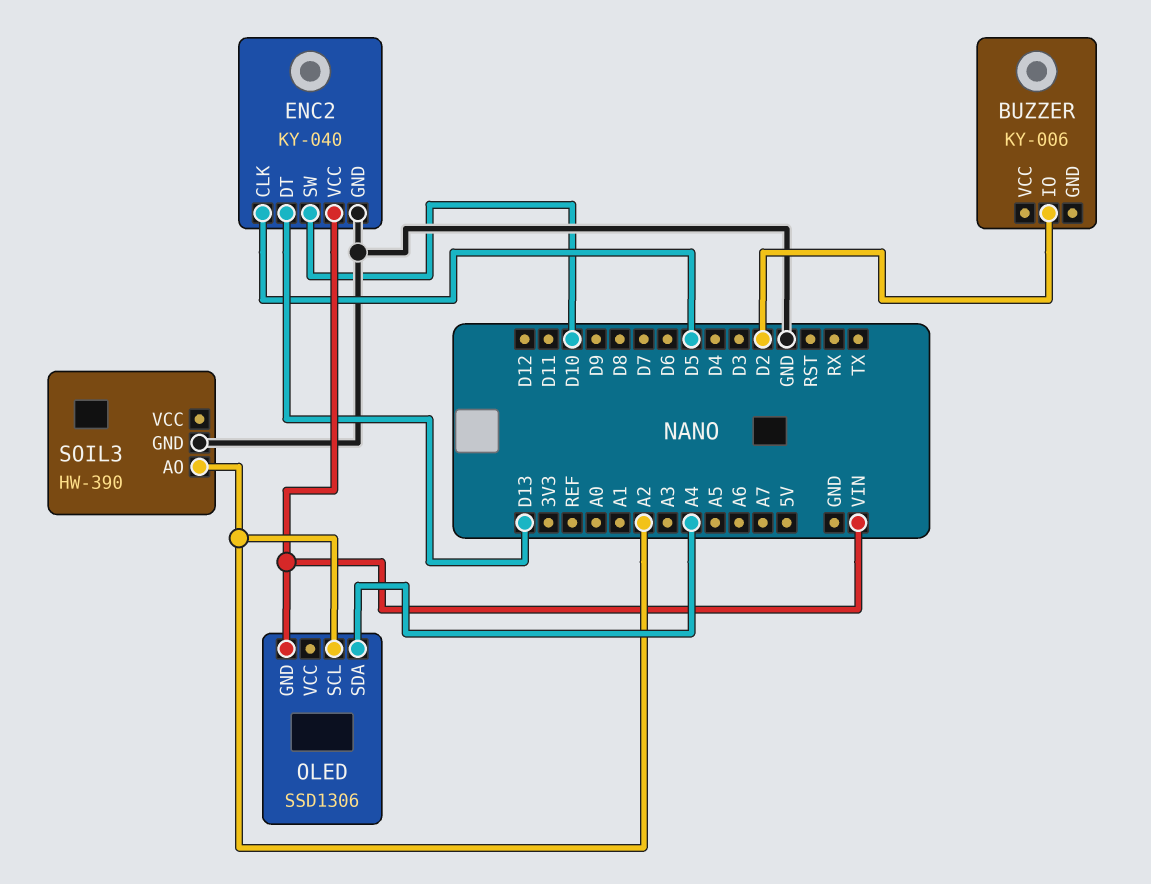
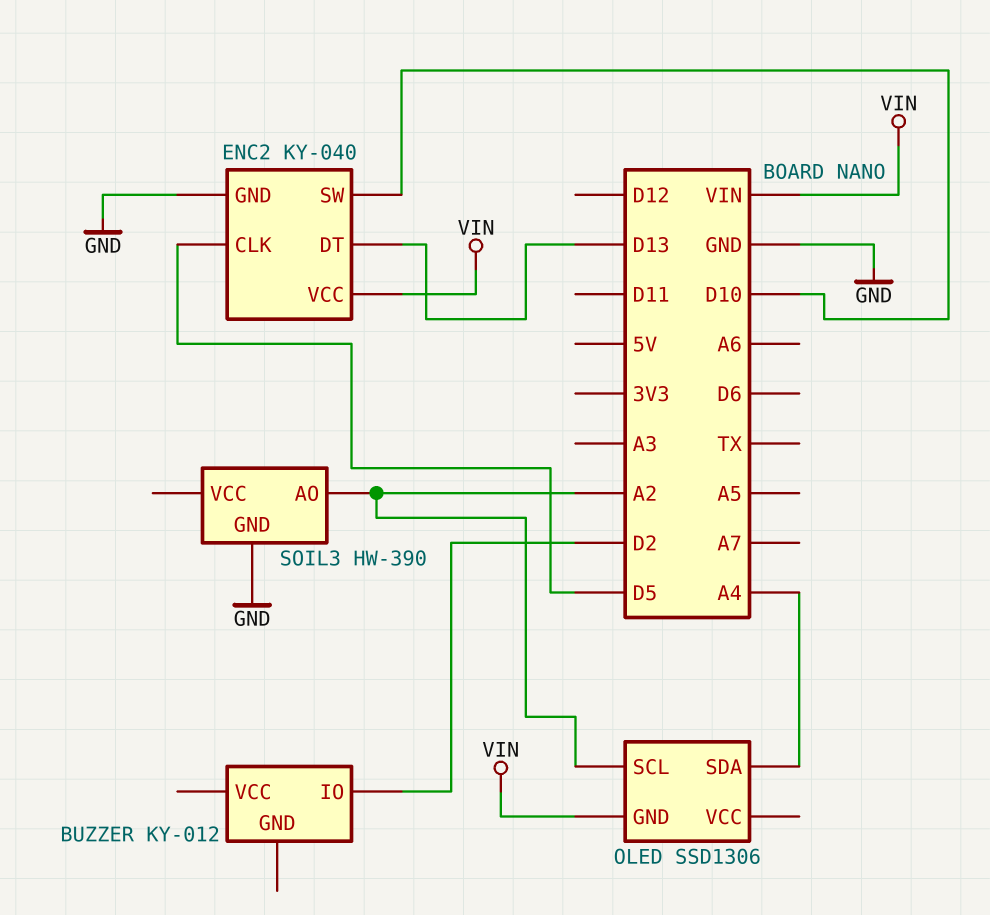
BUZZER: KY-006 -> KY-012

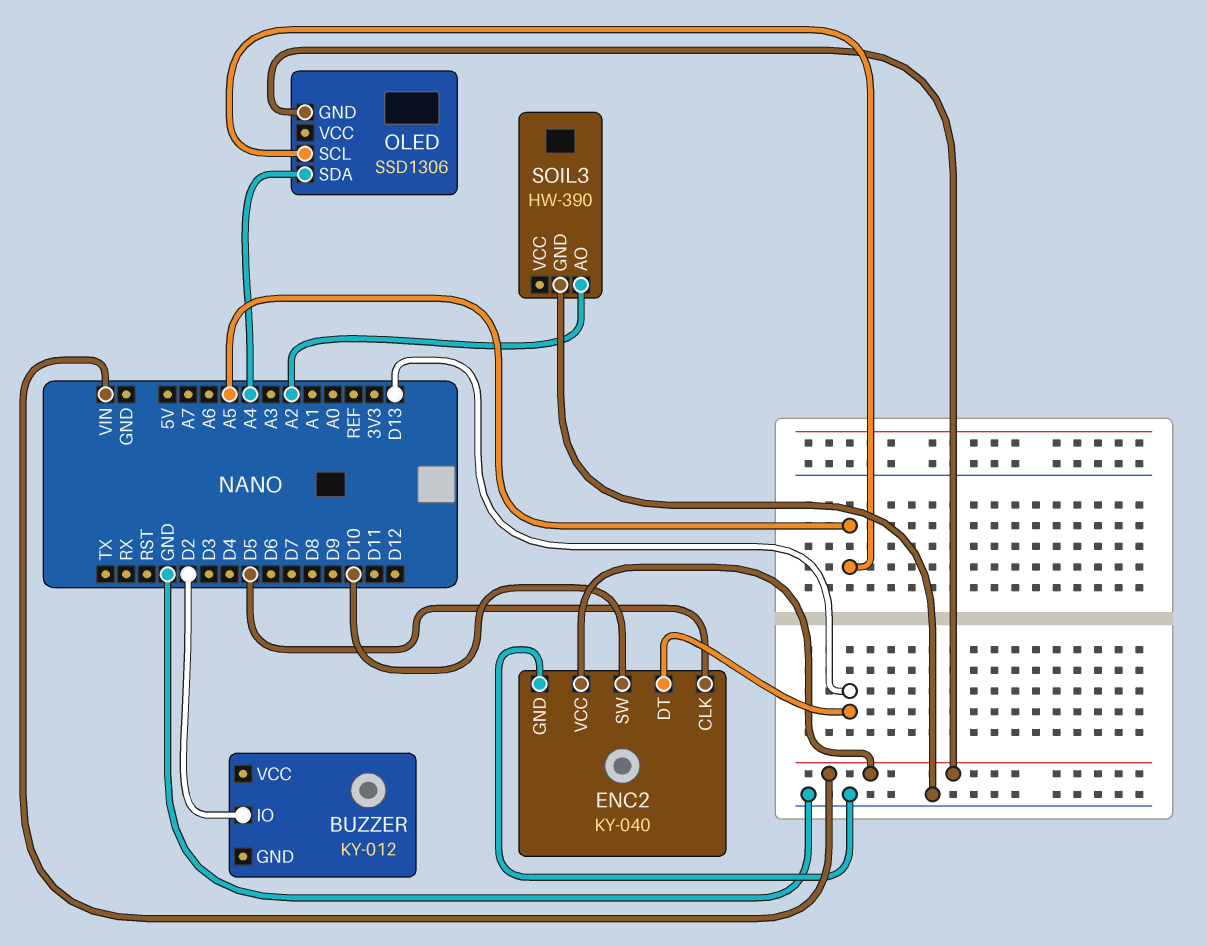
OLED pin SCL: A2 -> A5

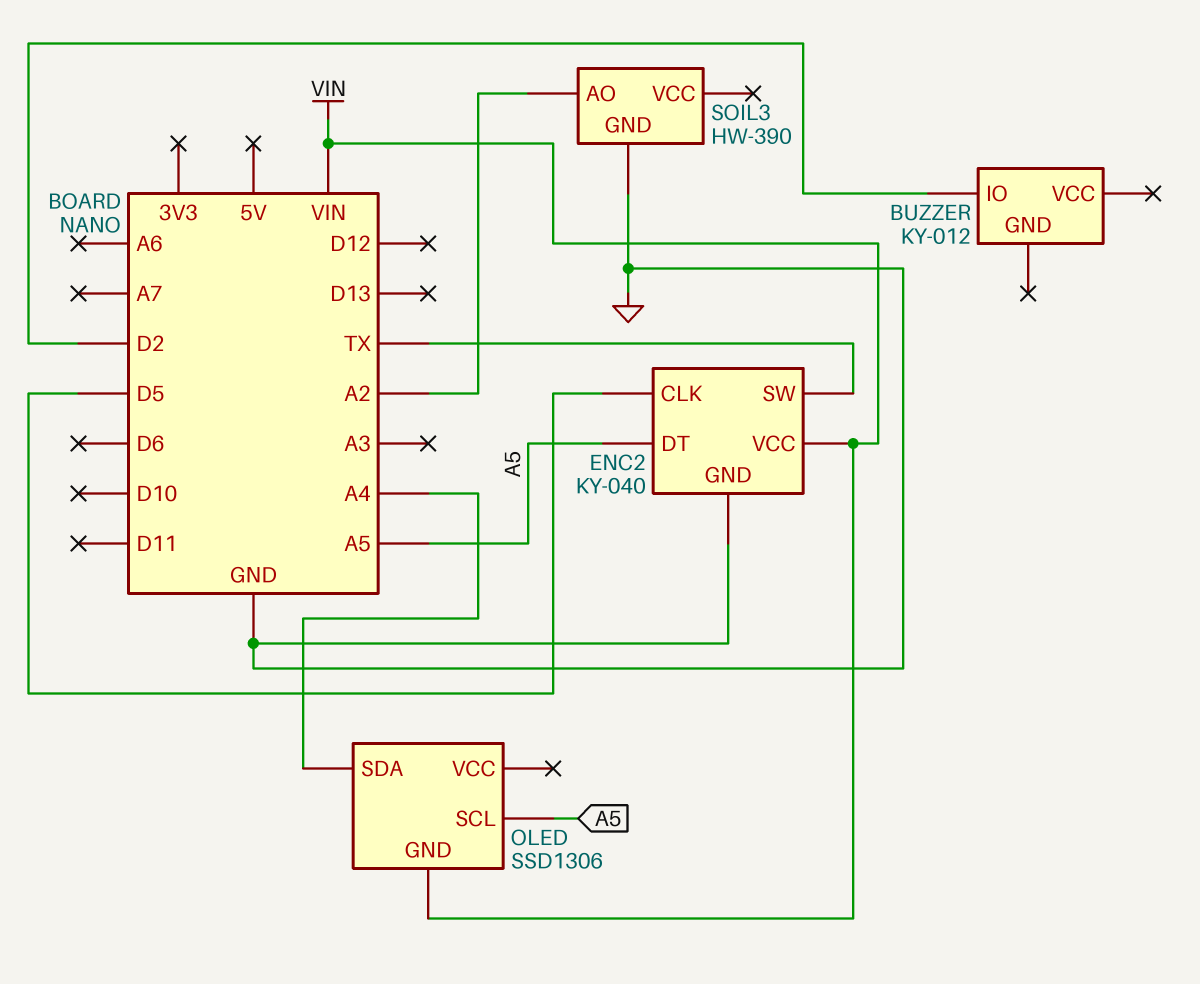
ENC2 pin DT: D13 -> A5
ENC2 pin SW: D10 -> TX

